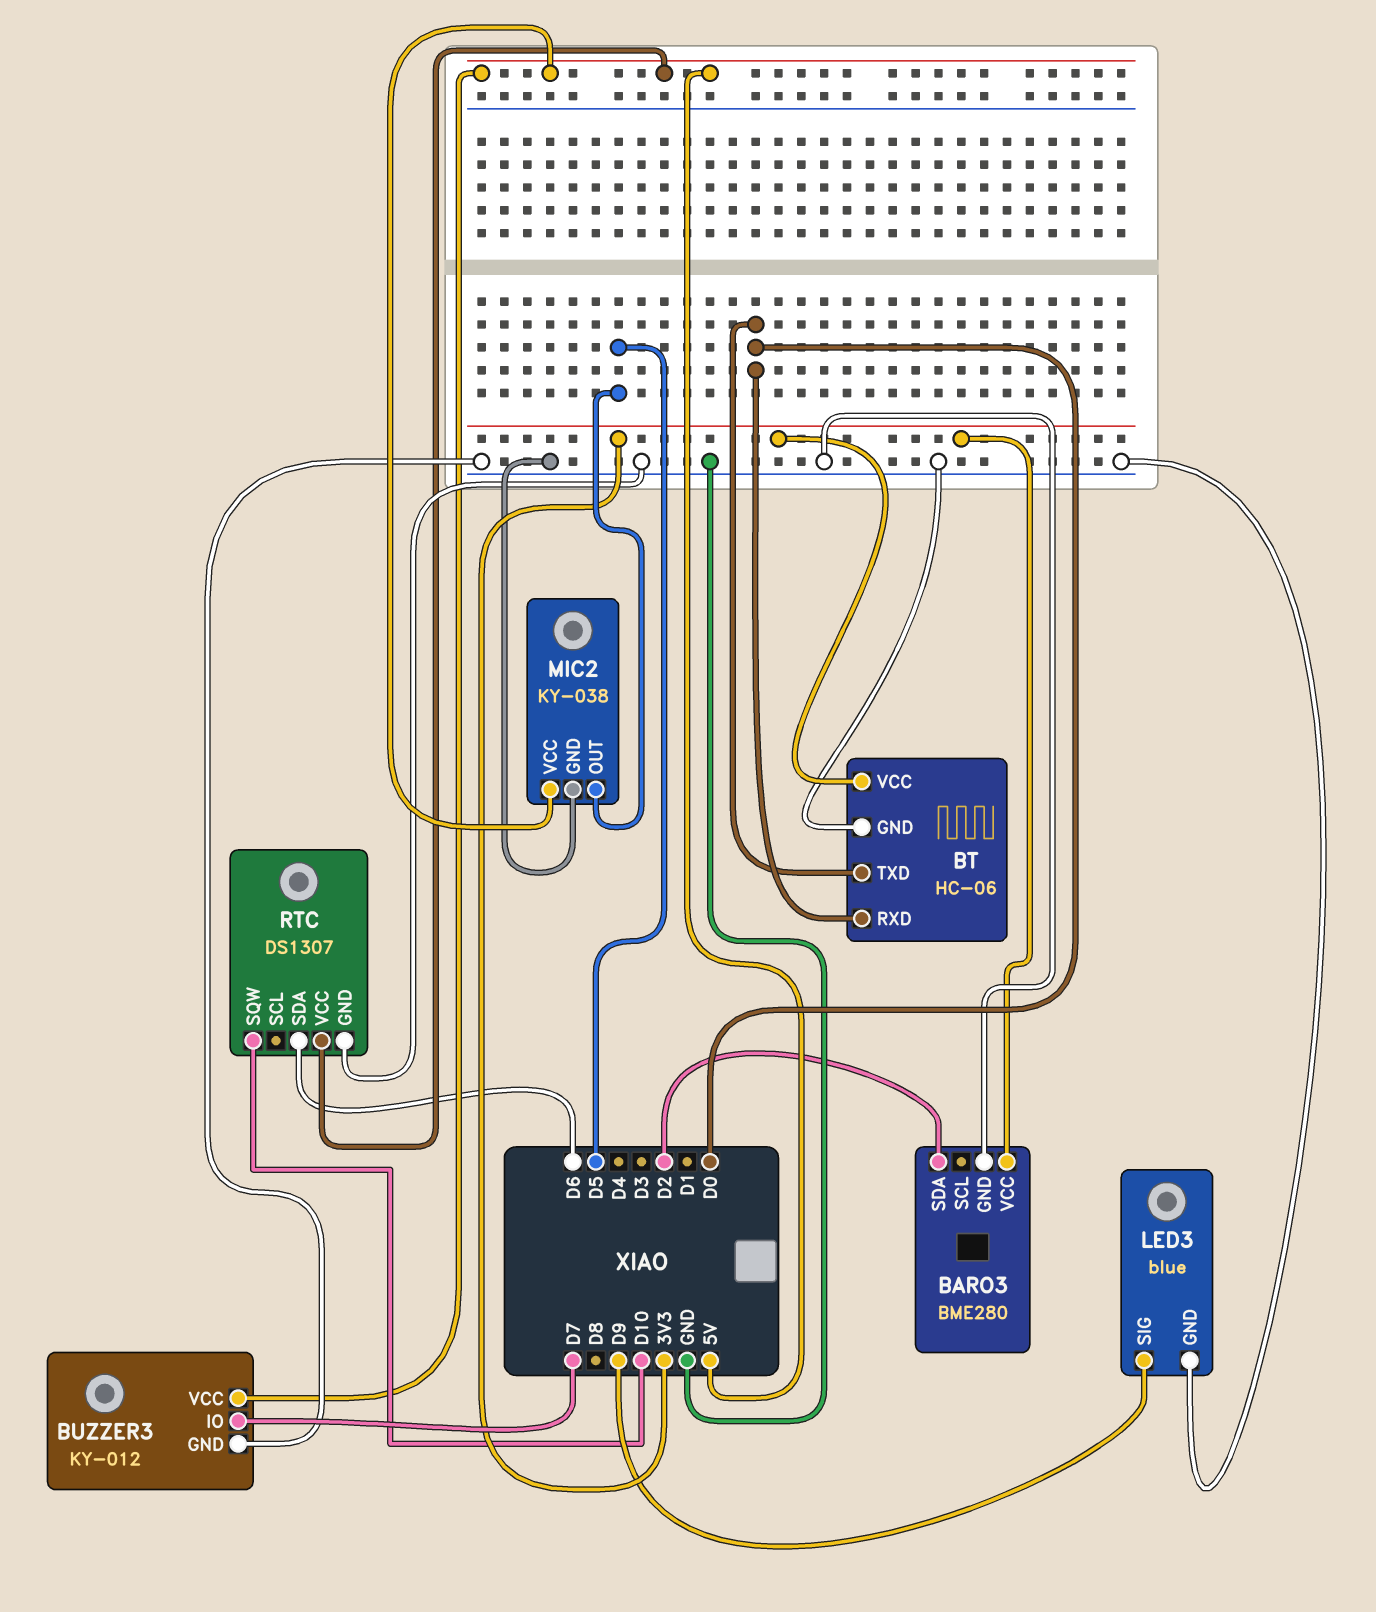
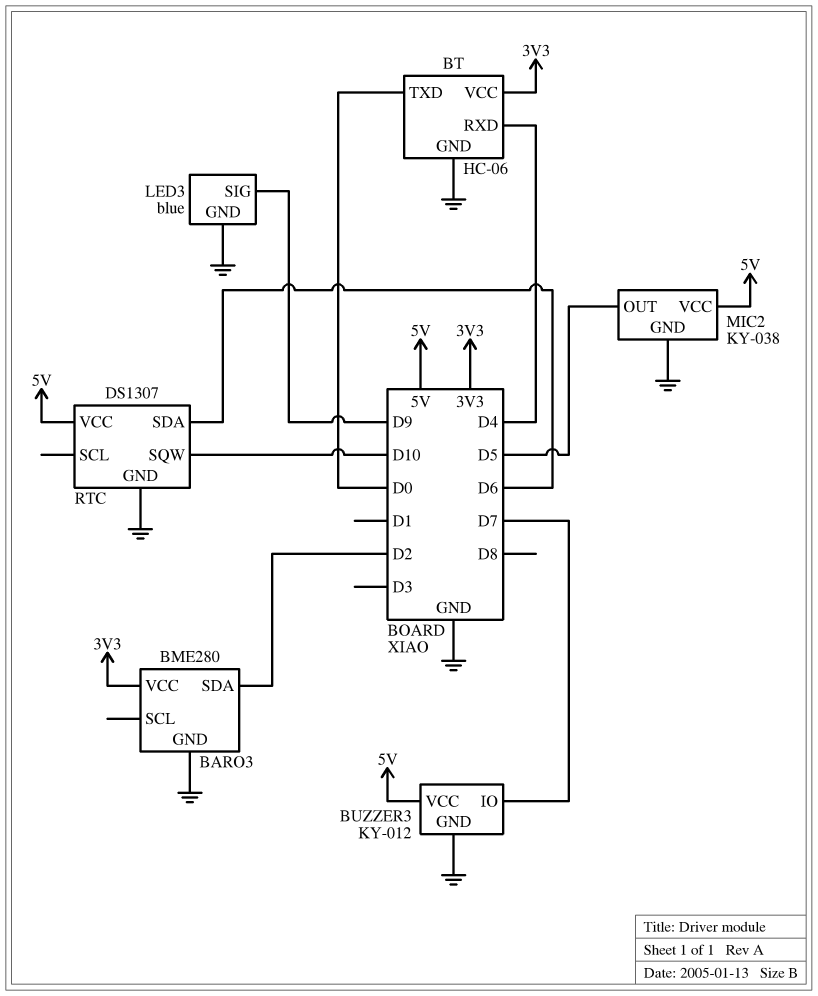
BT pin RXD: D0 -> D4

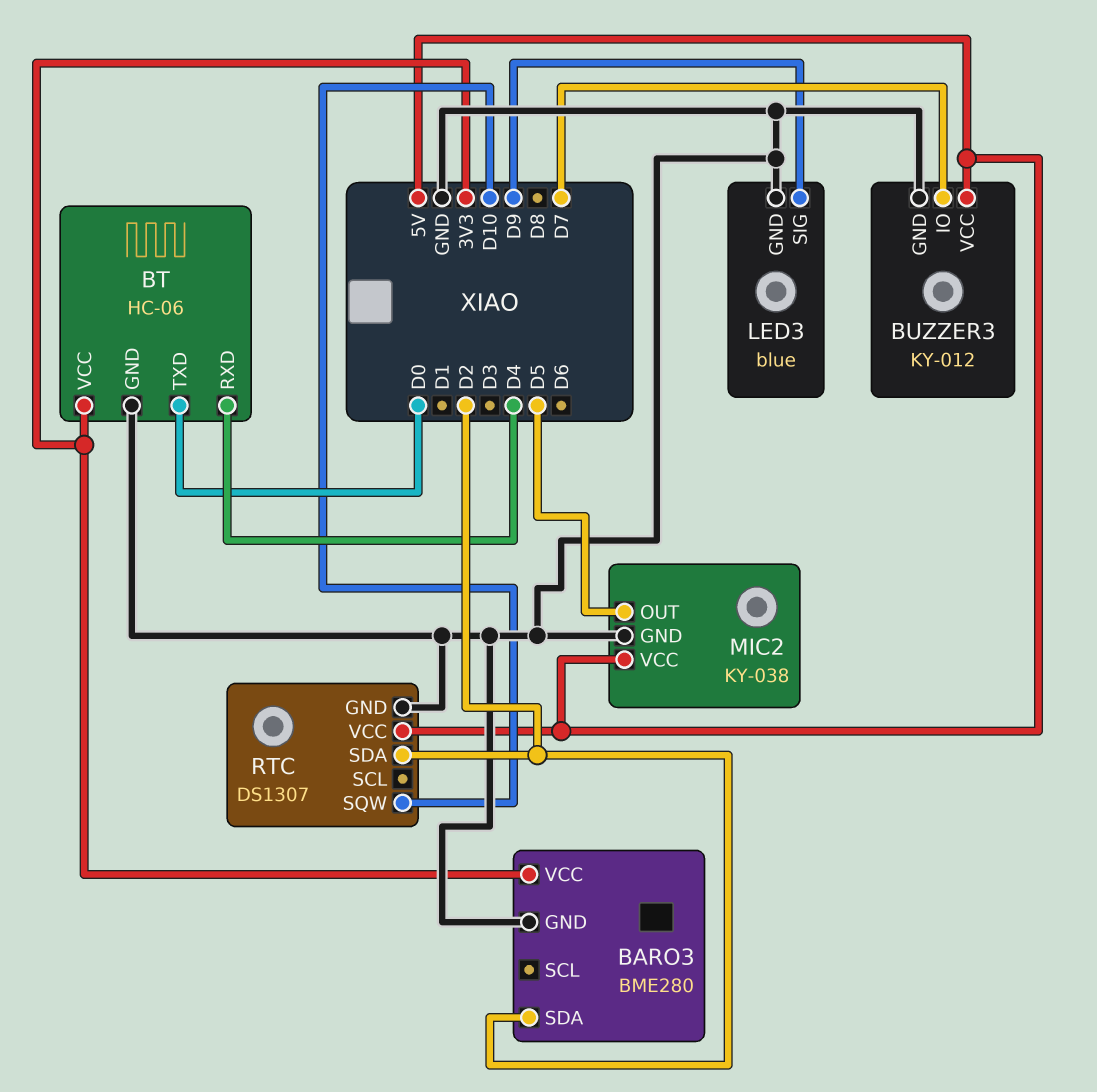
RTC pin SDA: D6 -> D2

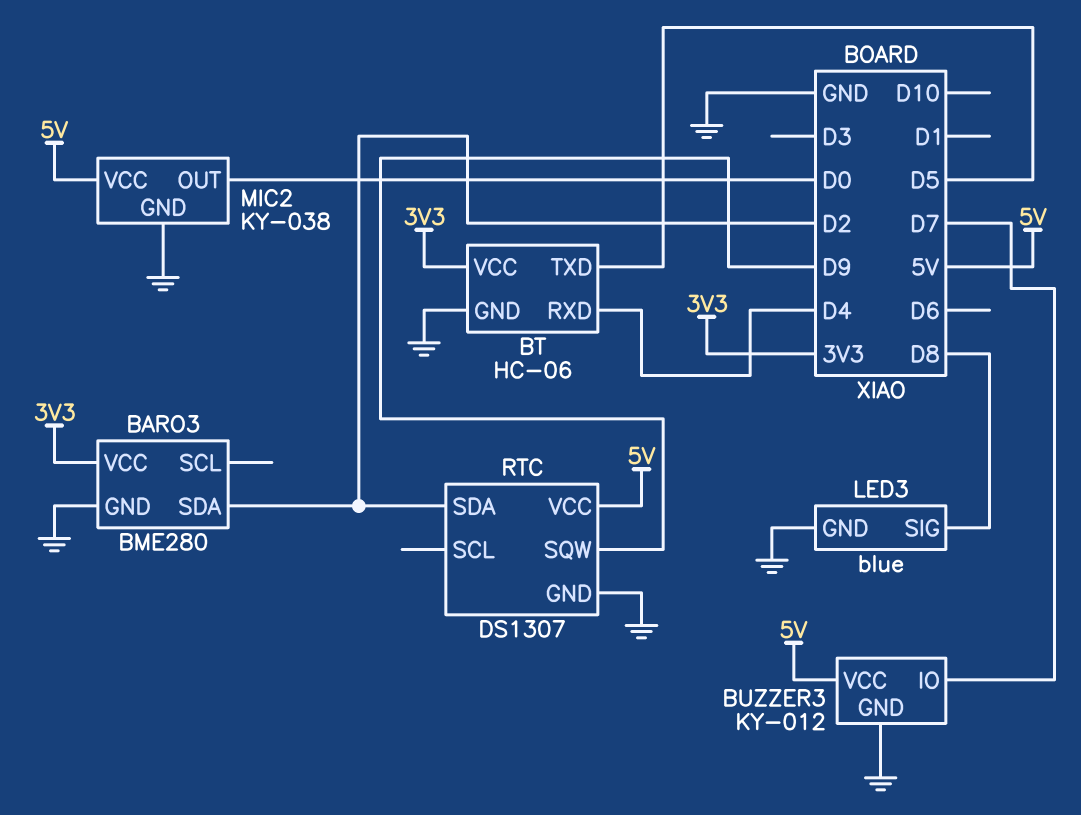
BT pin TXD: D0 -> D5
LED3 pin SIG: D9 -> D8
MIC2 pin OUT: D5 -> D0
RTC pin SQW: D10 -> D9

